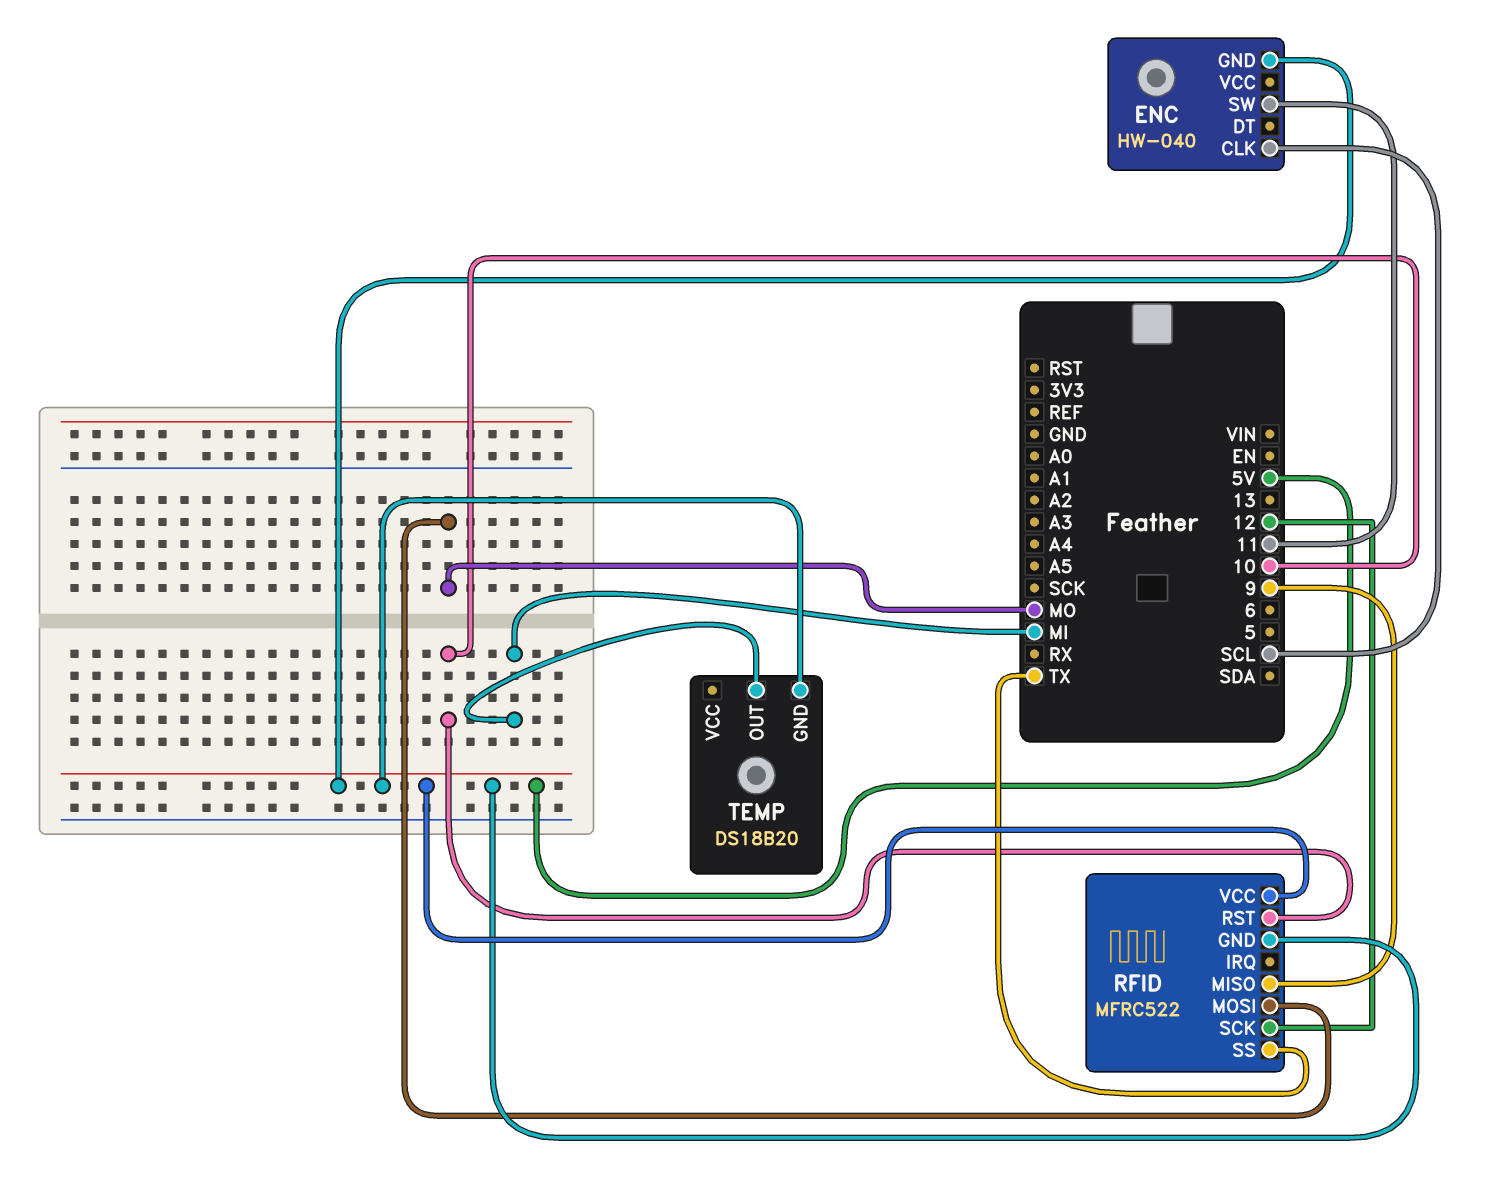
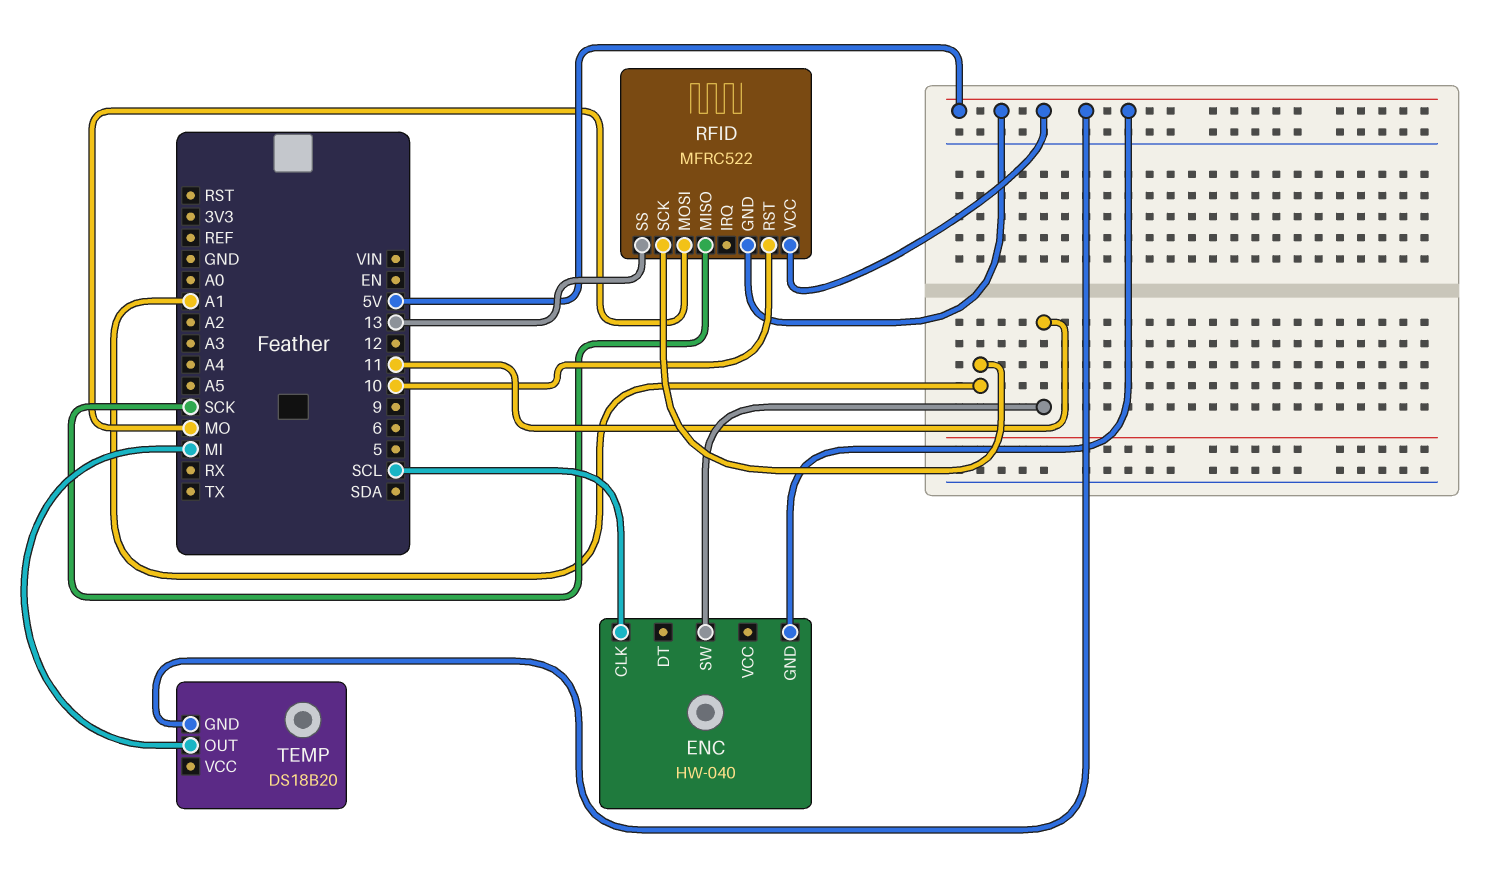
RFID pin MISO: 9 -> SCK
RFID pin SCK: 12 -> A1
RFID pin SS: TX -> 13

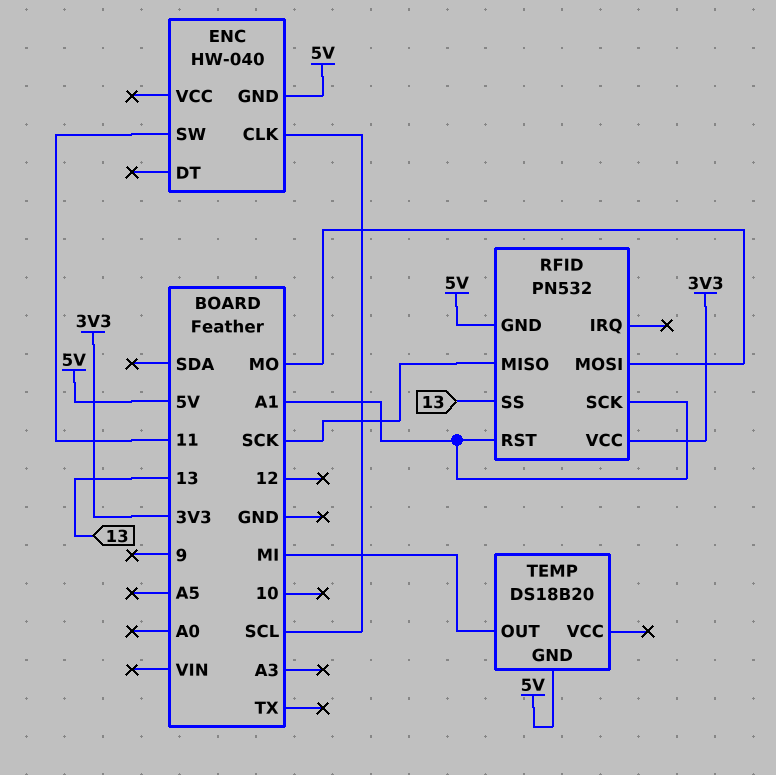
RFID: MFRC522 -> PN532
RFID pin RST: 10 -> A1
RFID pin VCC: 5V -> 3V3

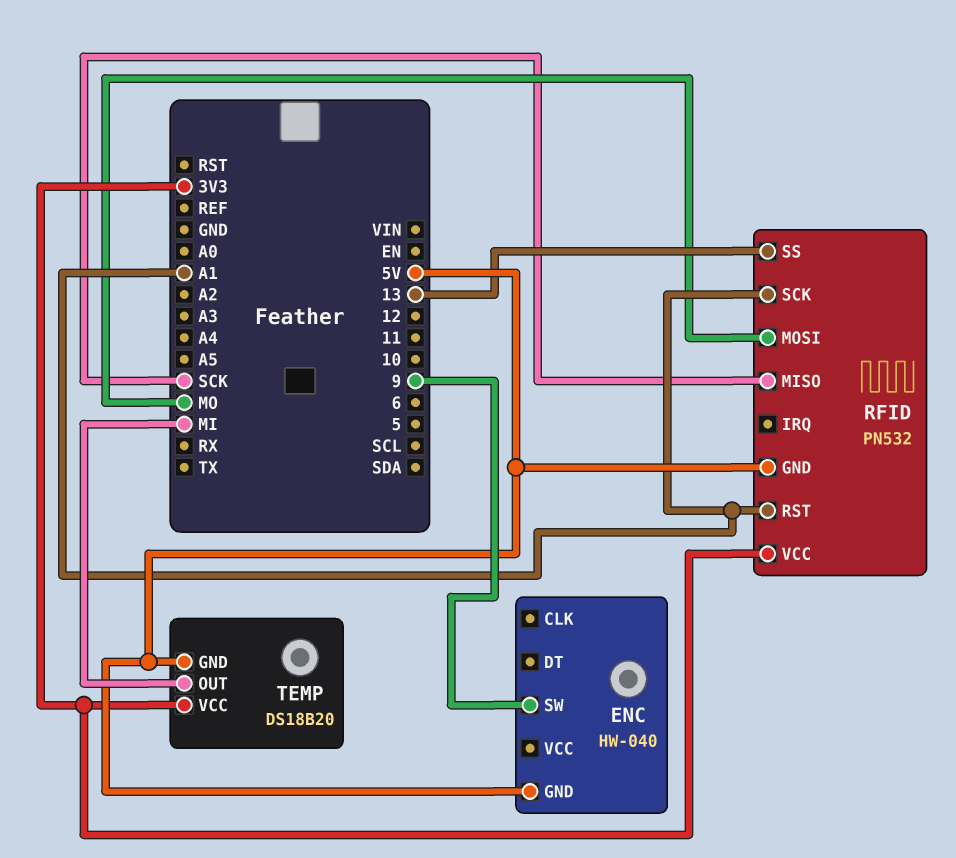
ENC pin CLK: SCL -> none
ENC pin SW: 11 -> 9
TEMP pin VCC: none -> 3V3

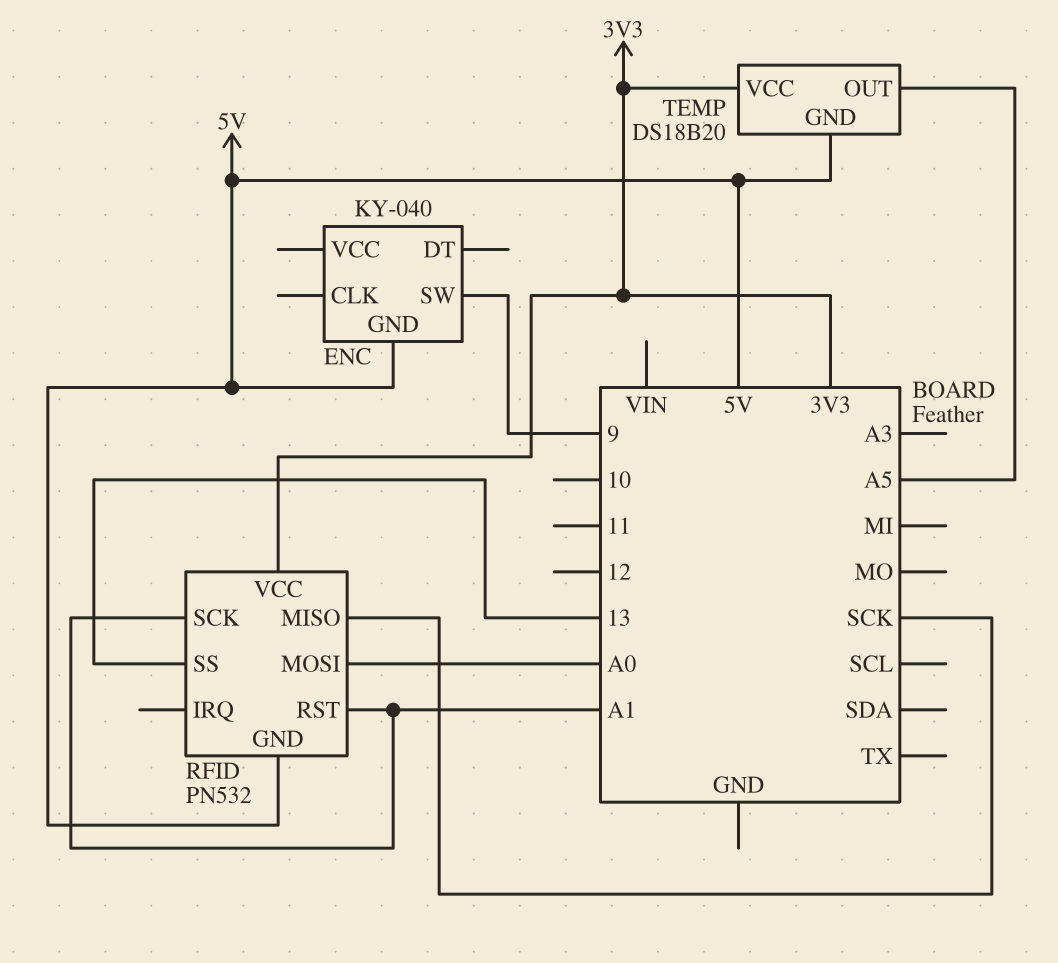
ENC: HW-040 -> KY-040
RFID pin MOSI: MO -> A0
TEMP pin OUT: MI -> A5

